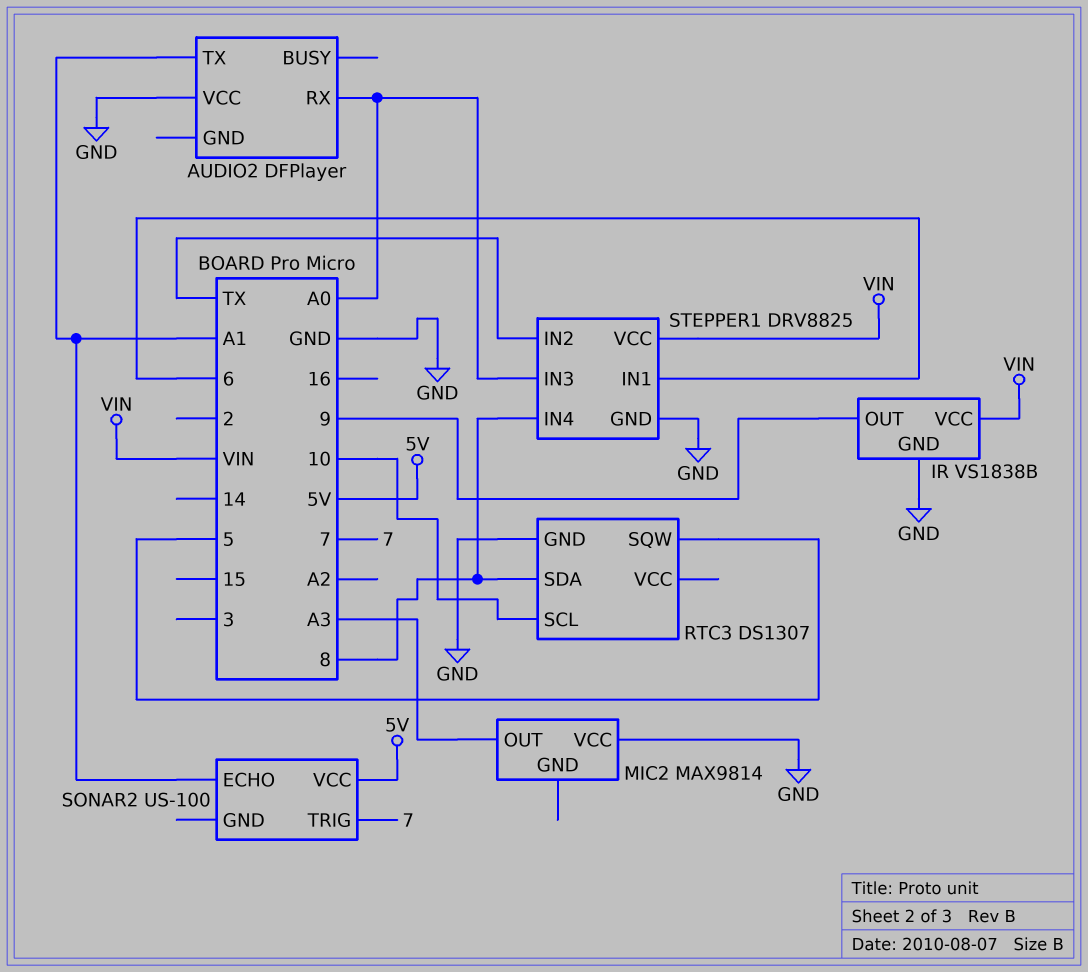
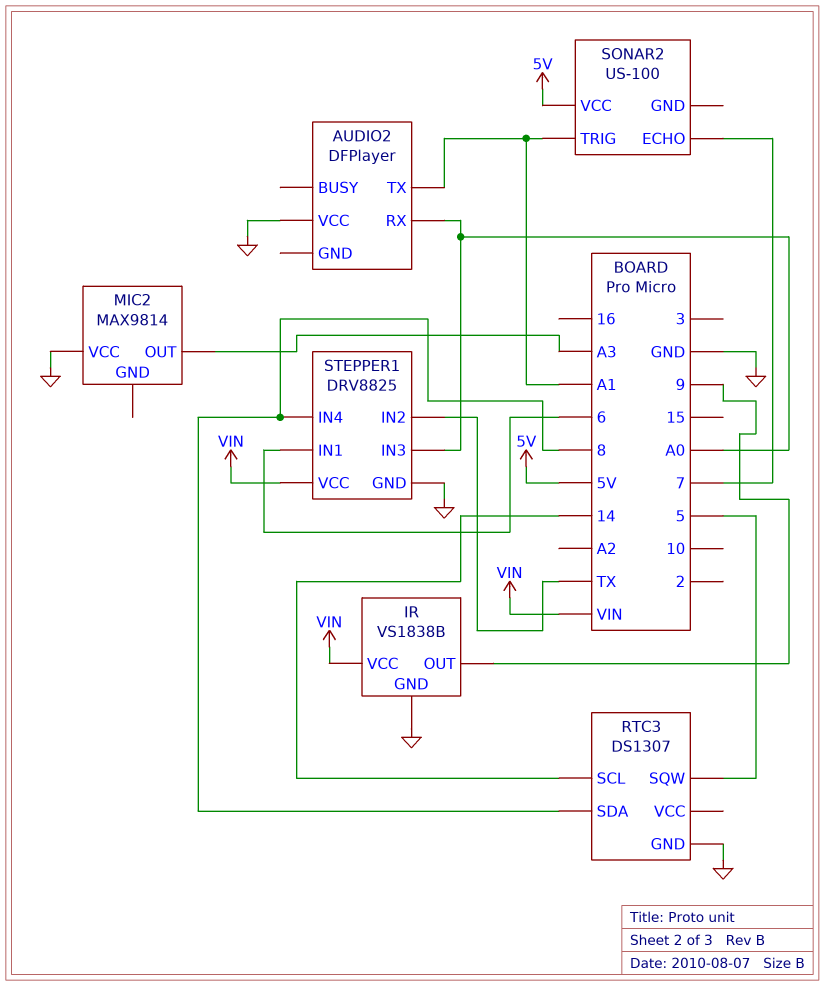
RTC3 pin SCL: 10 -> 14
SONAR2 pin ECHO: A1 -> 7
SONAR2 pin TRIG: 7 -> A1

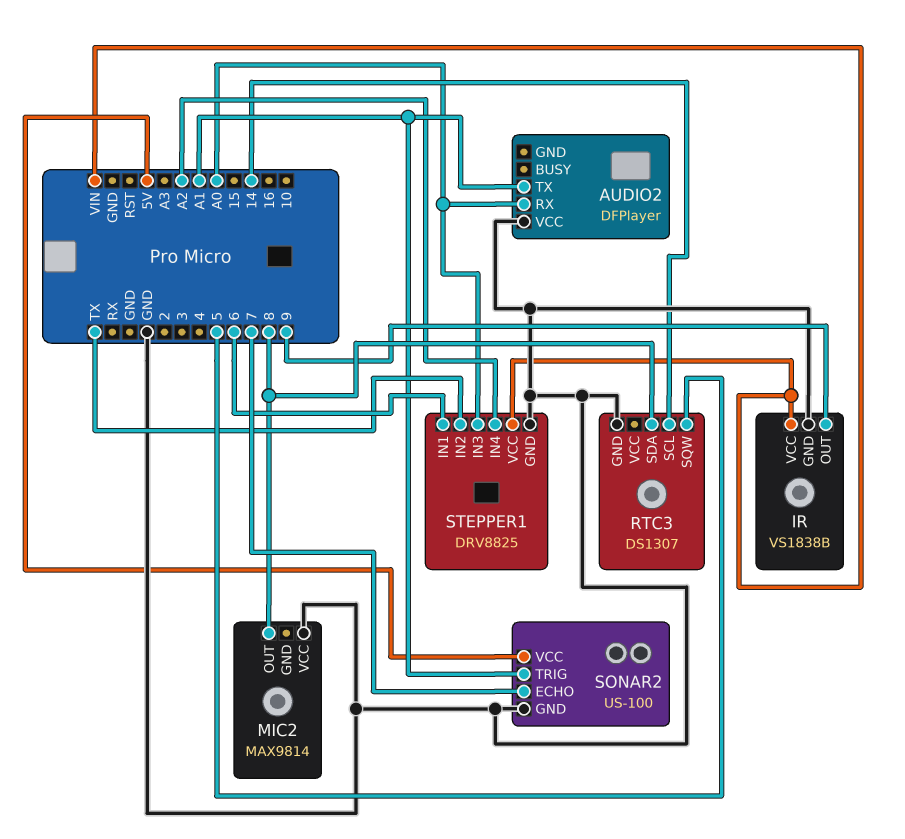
MIC2 pin OUT: A3 -> 8
SONAR2 pin GND: none -> GND
STEPPER1 pin IN4: 8 -> A2

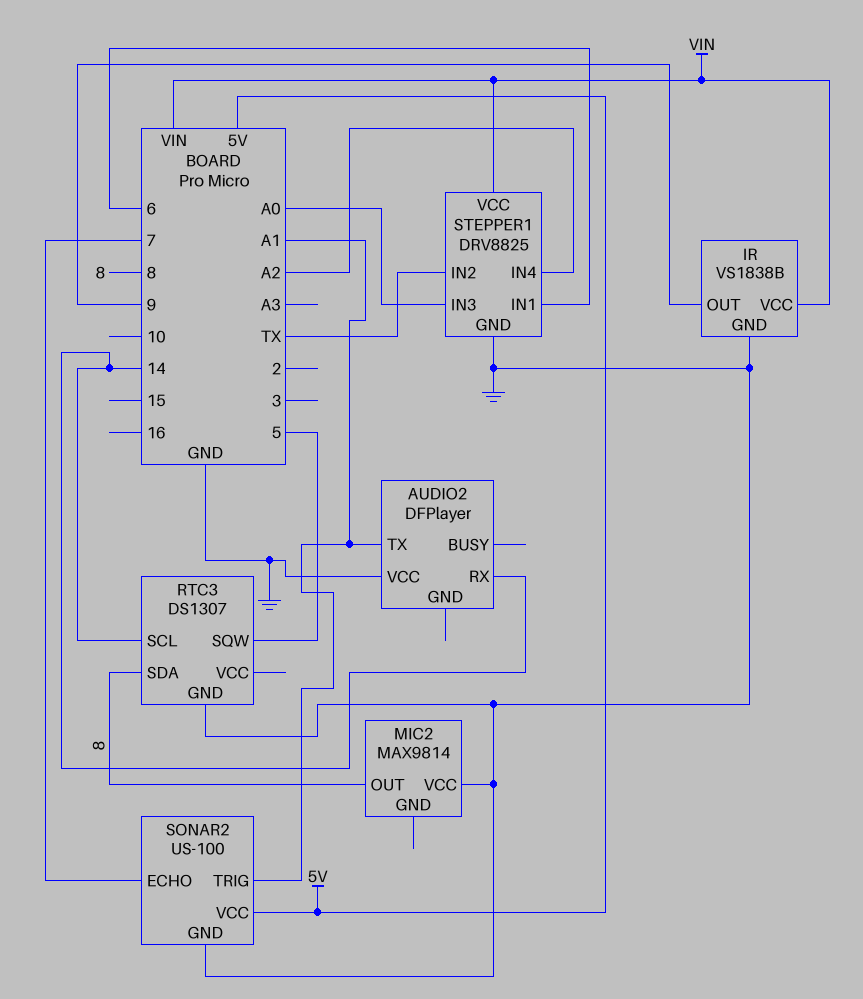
AUDIO2 pin RX: A0 -> 14

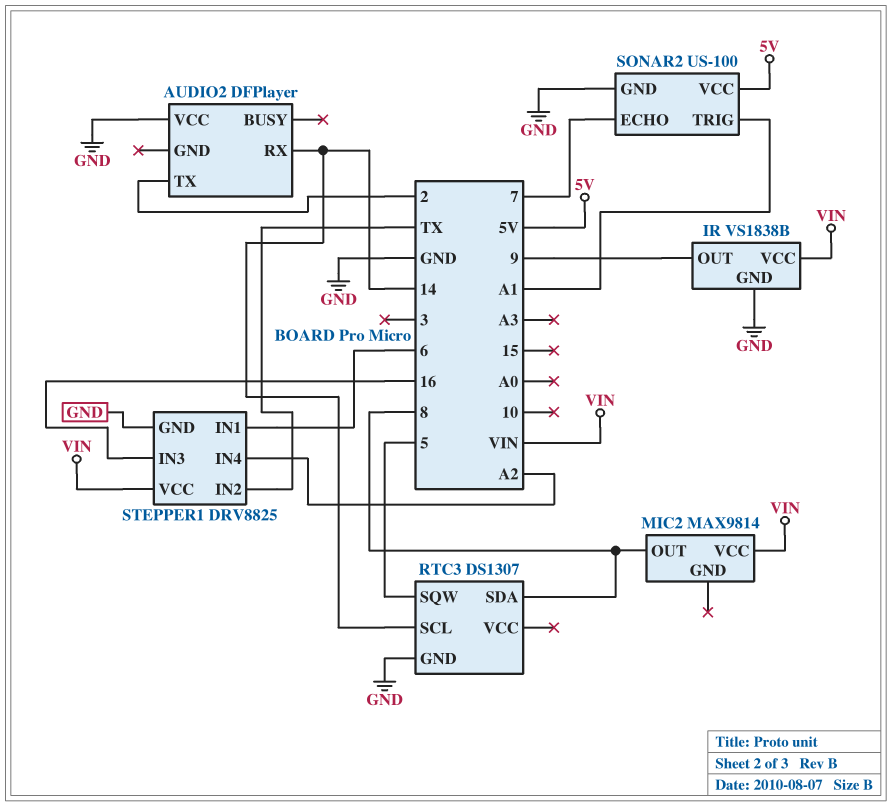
AUDIO2 pin TX: A1 -> 2
MIC2 pin VCC: GND -> VIN
STEPPER1 pin IN3: A0 -> 16

